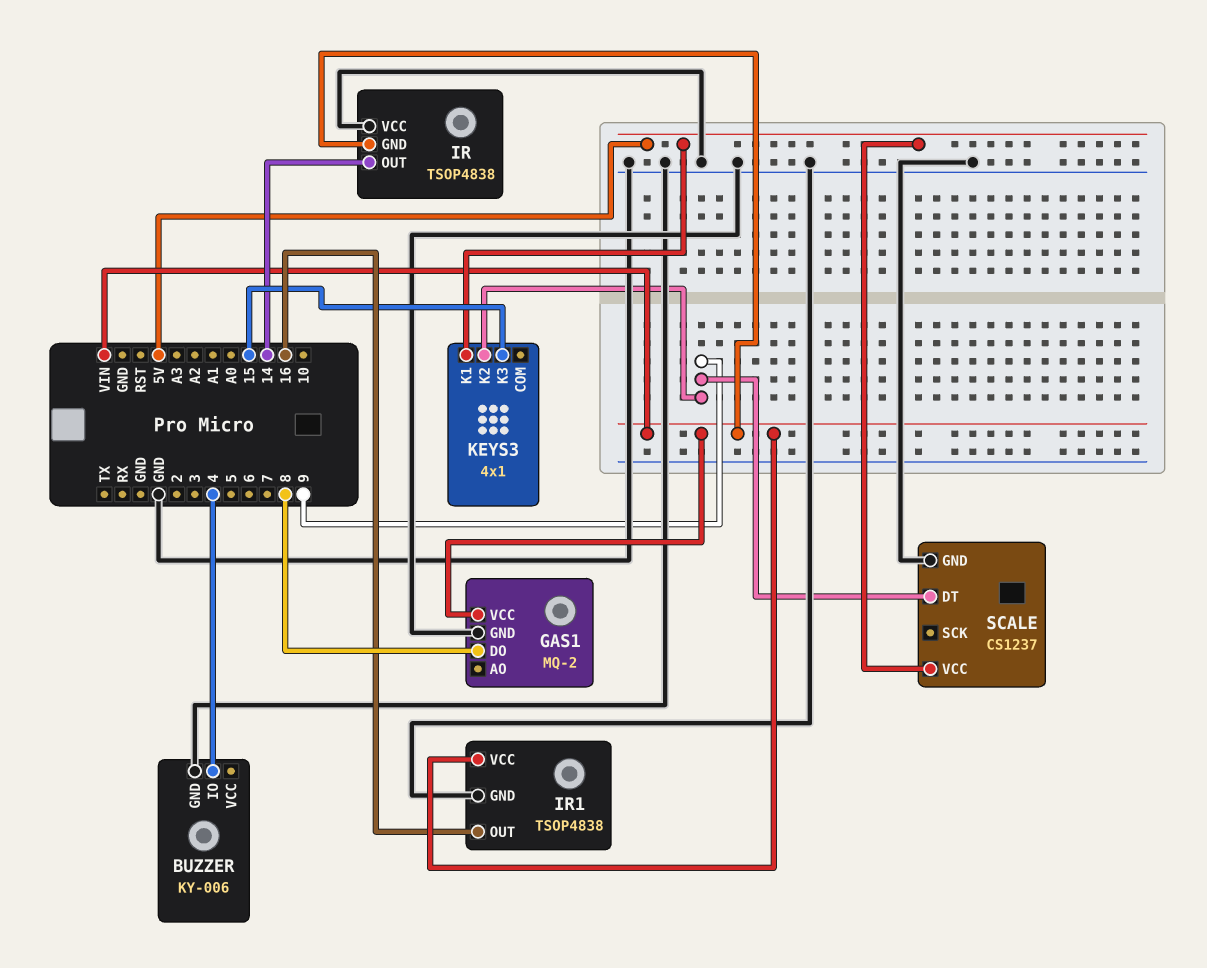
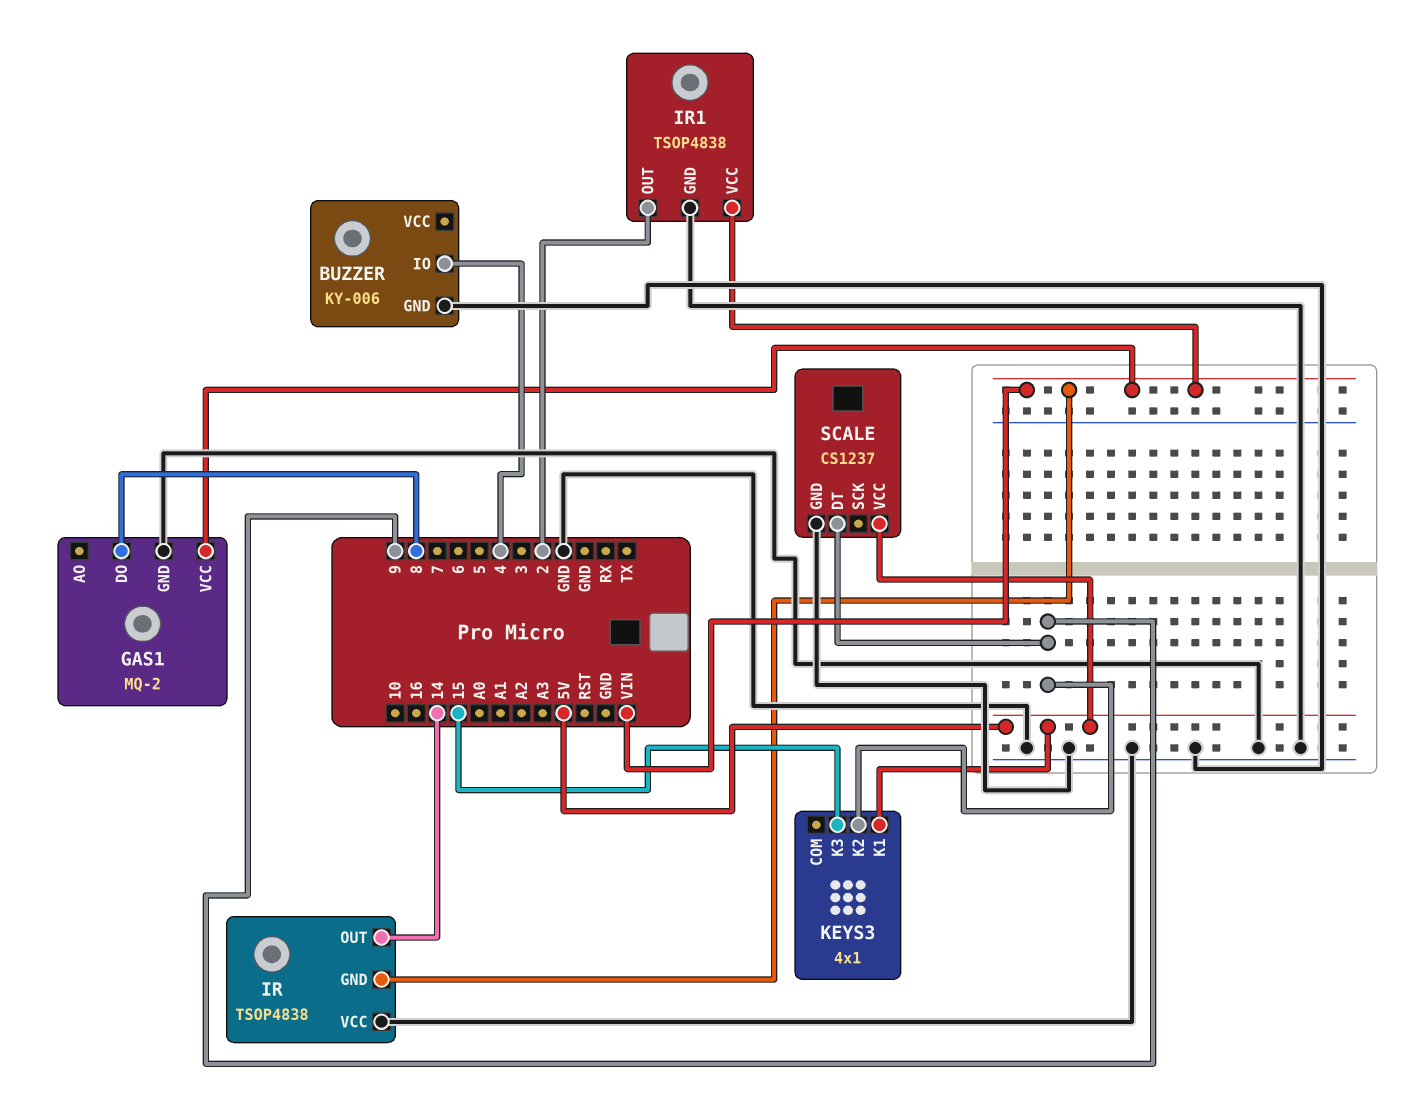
IR1 pin OUT: 16 -> 2

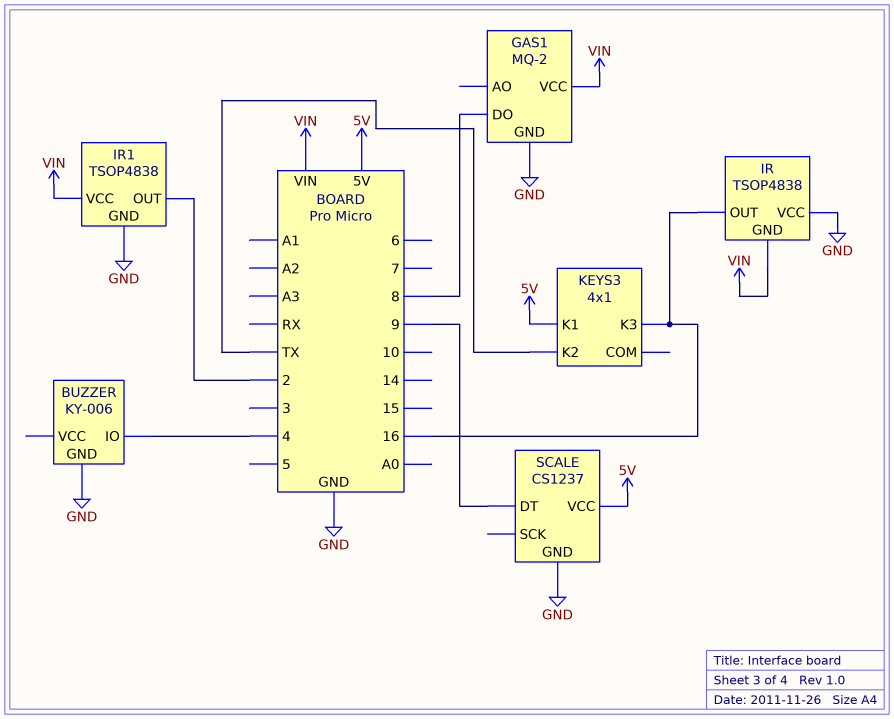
IR pin OUT: 14 -> 16
KEYS3 pin K2: 9 -> TX
KEYS3 pin K3: 15 -> 16

